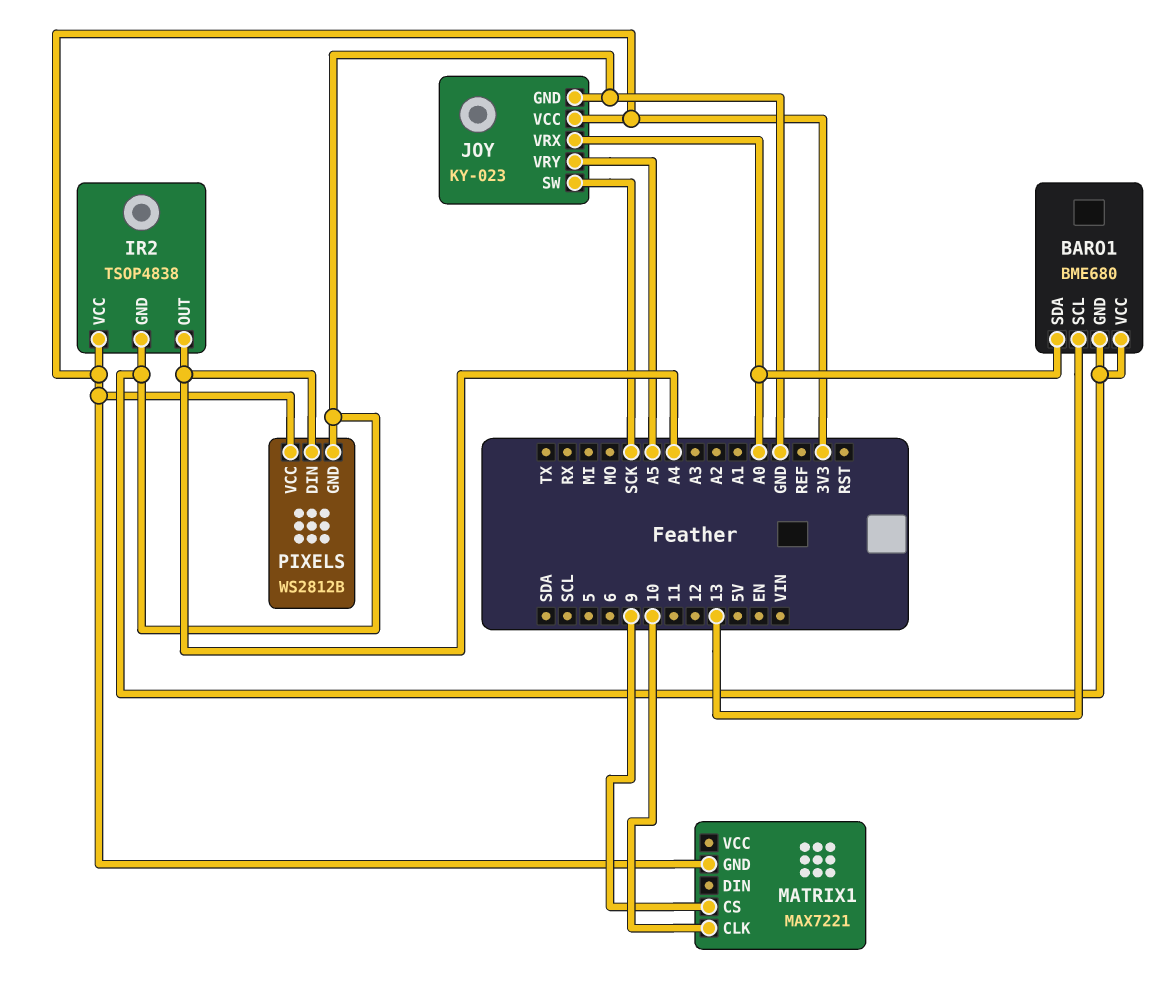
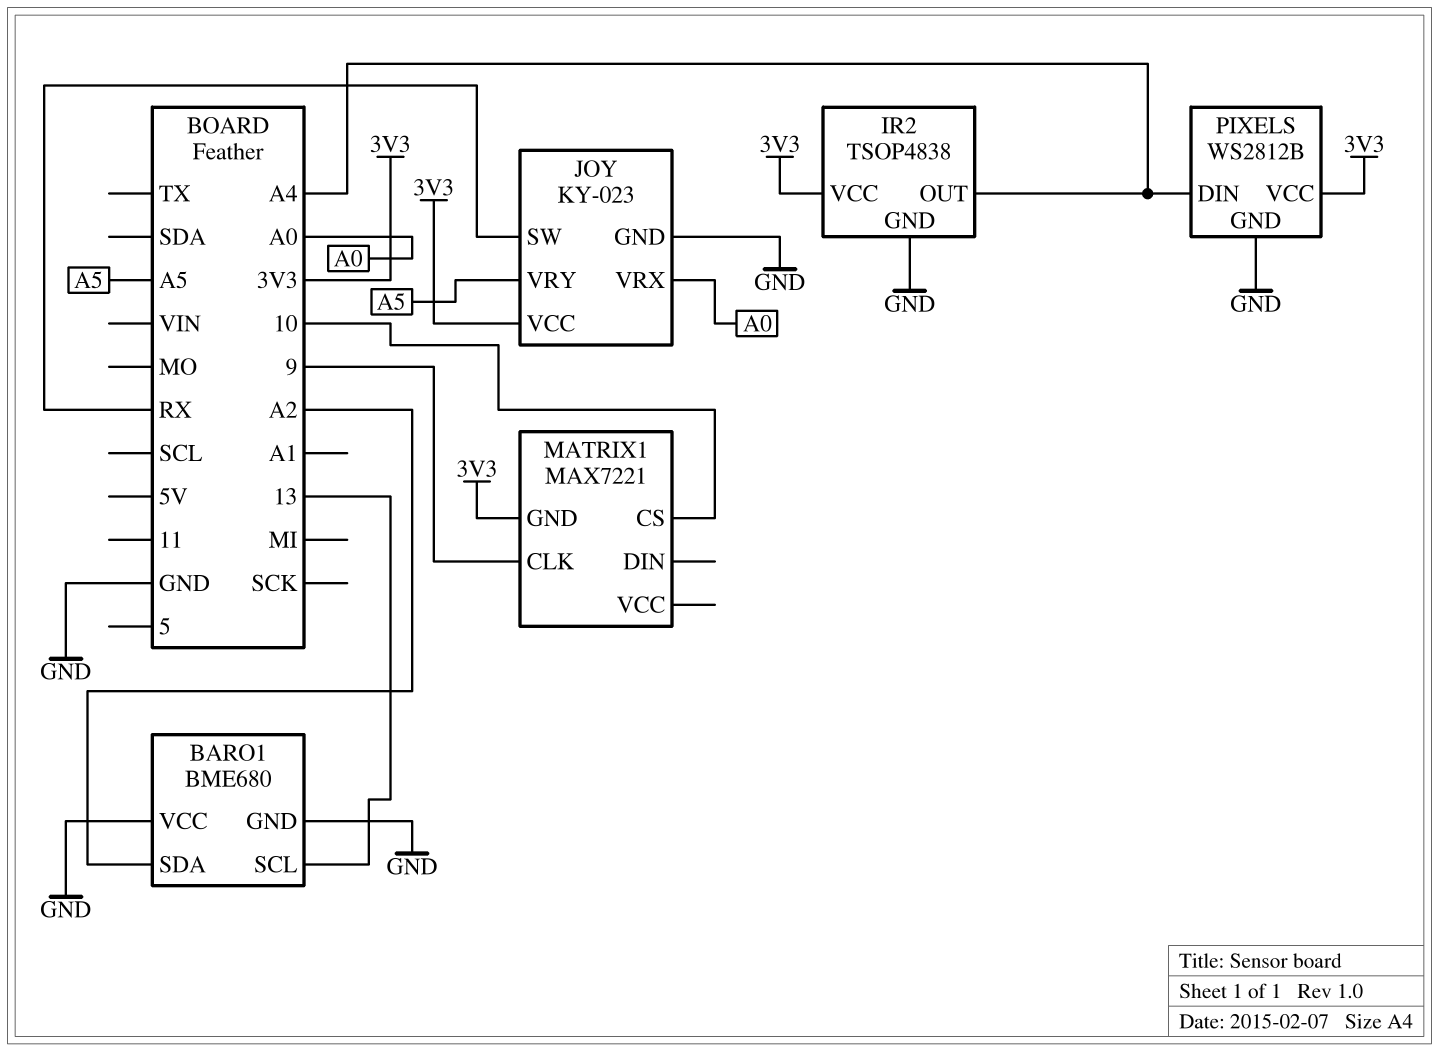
BARO1 pin SDA: A0 -> A2
JOY pin SW: SCK -> RX
MATRIX1 pin CLK: 10 -> 9
MATRIX1 pin CS: 9 -> 10

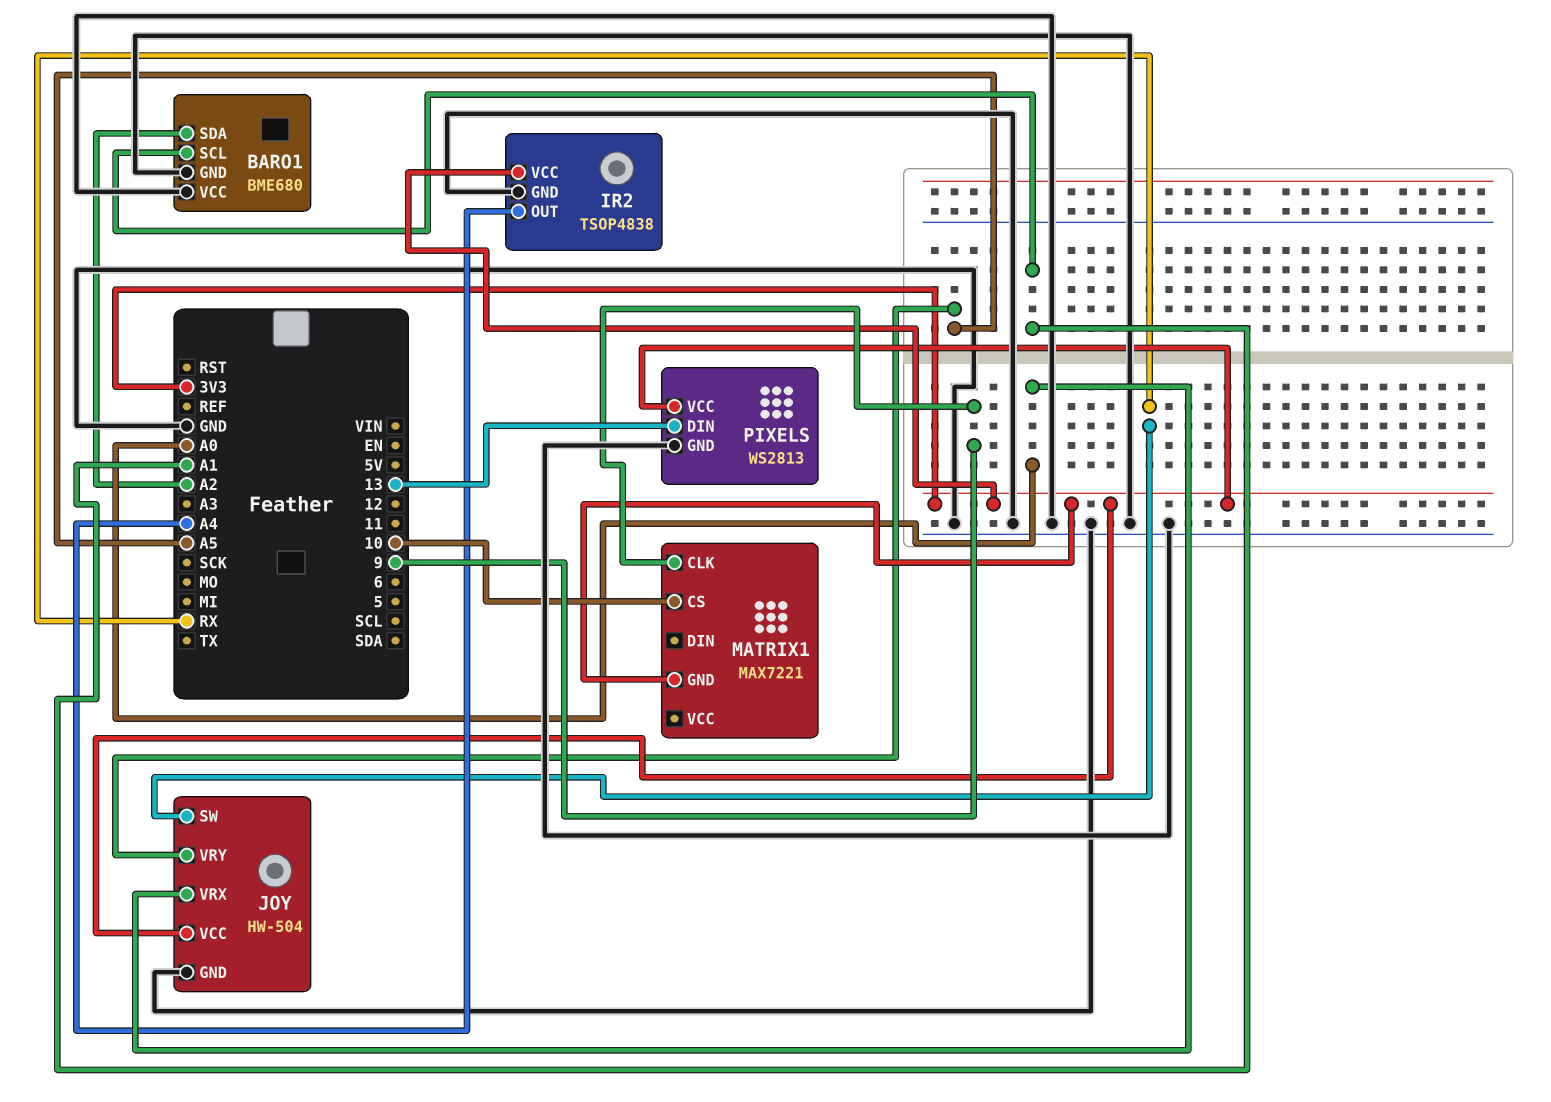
BARO1 pin SCL: 13 -> A1
JOY: KY-023 -> HW-504
PIXELS: WS2812B -> WS2813
PIXELS pin DIN: A4 -> 13

